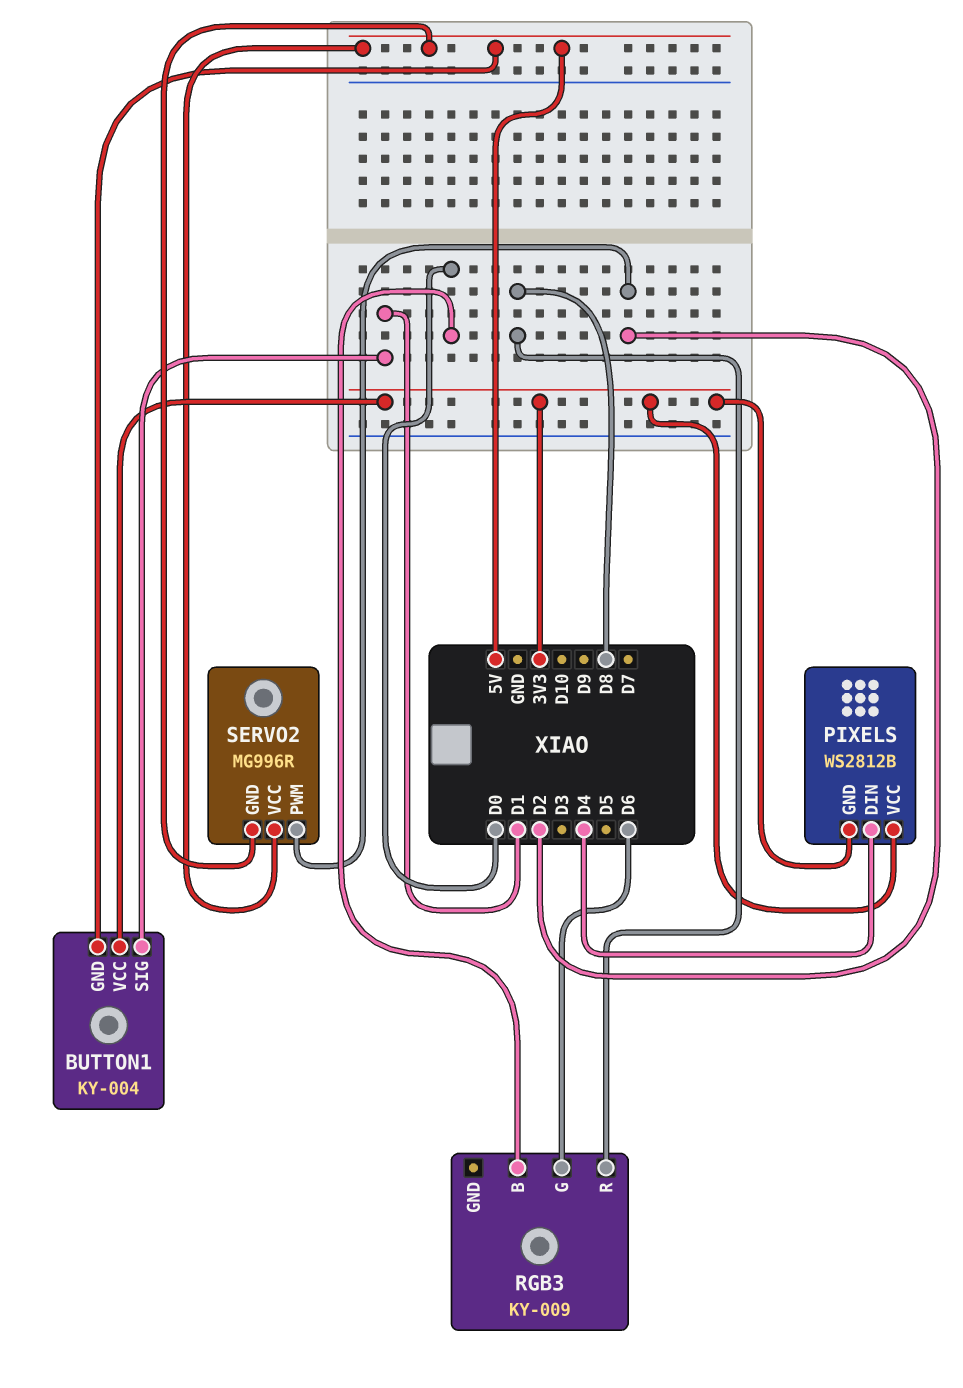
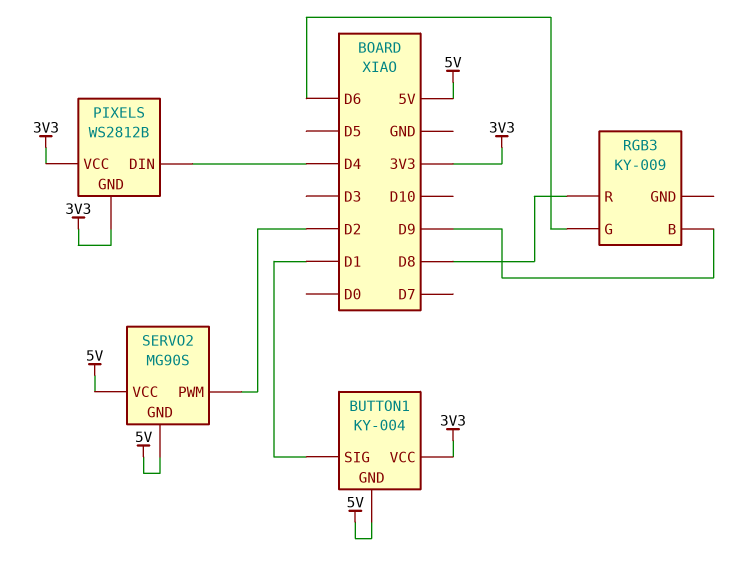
RGB3 pin B: D0 -> D9
SERVO2: MG996R -> MG90S

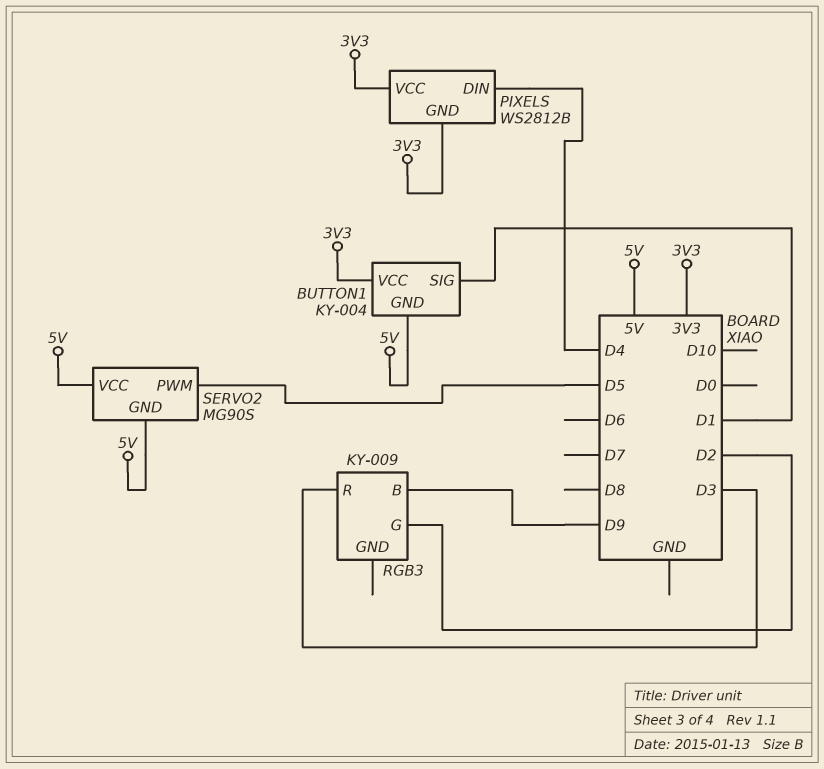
RGB3 pin G: D6 -> D2
RGB3 pin R: D8 -> D3
SERVO2 pin PWM: D2 -> D5

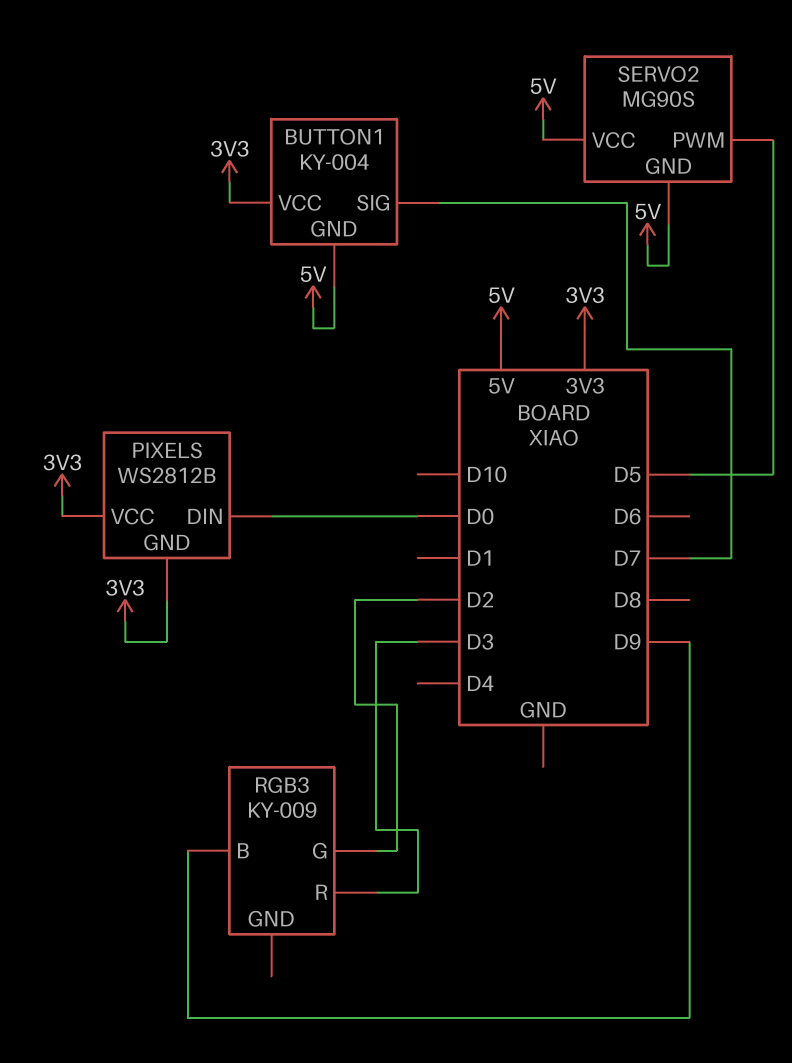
BUTTON1 pin SIG: D1 -> D7
PIXELS pin DIN: D4 -> D0

